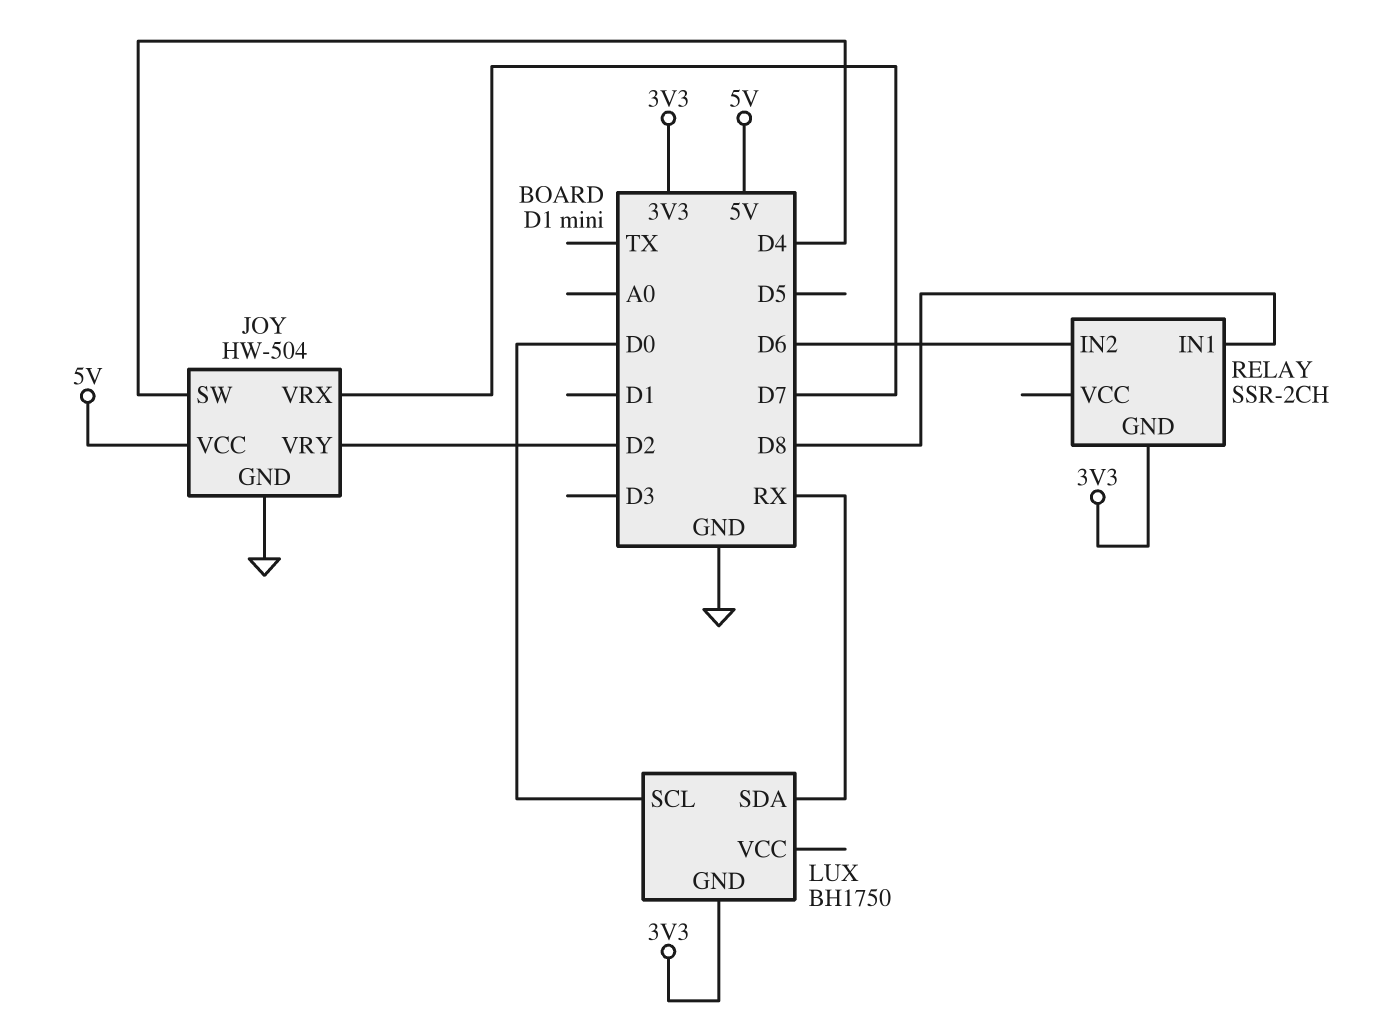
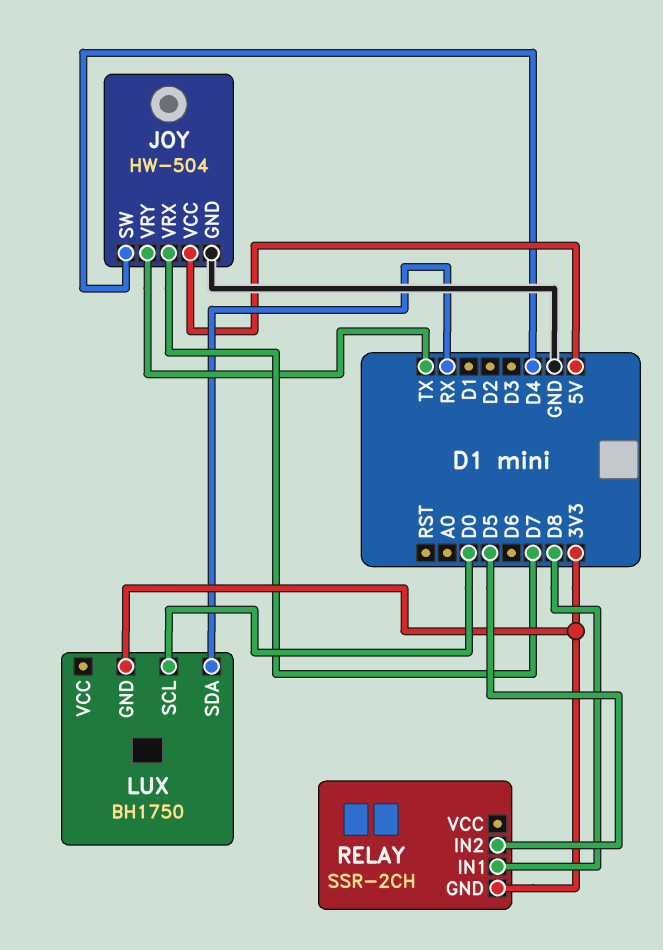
JOY pin VRY: D2 -> TX
RELAY pin IN2: D6 -> D5

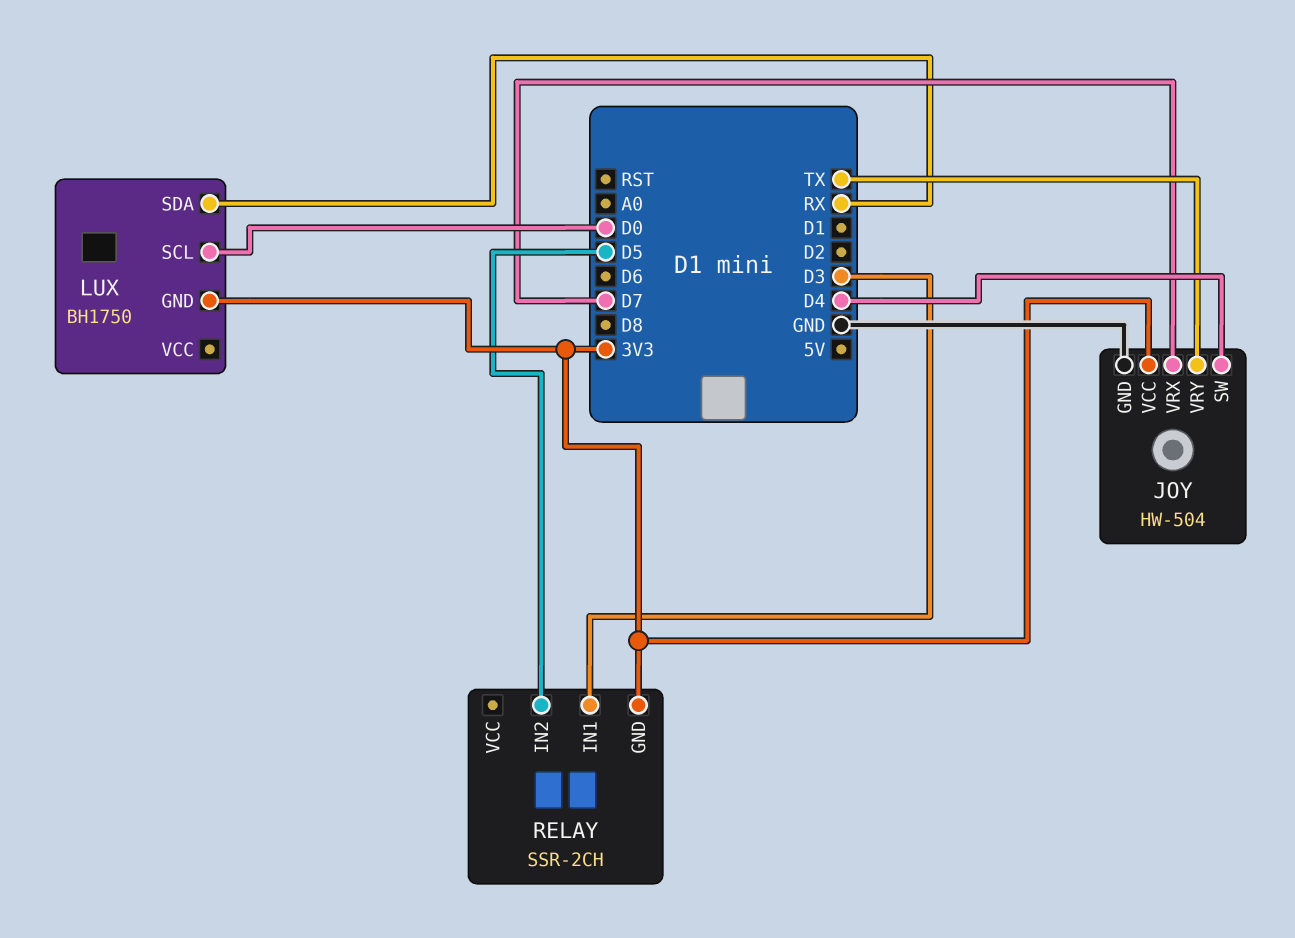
JOY pin VCC: 5V -> 3V3
RELAY pin IN1: D8 -> D3

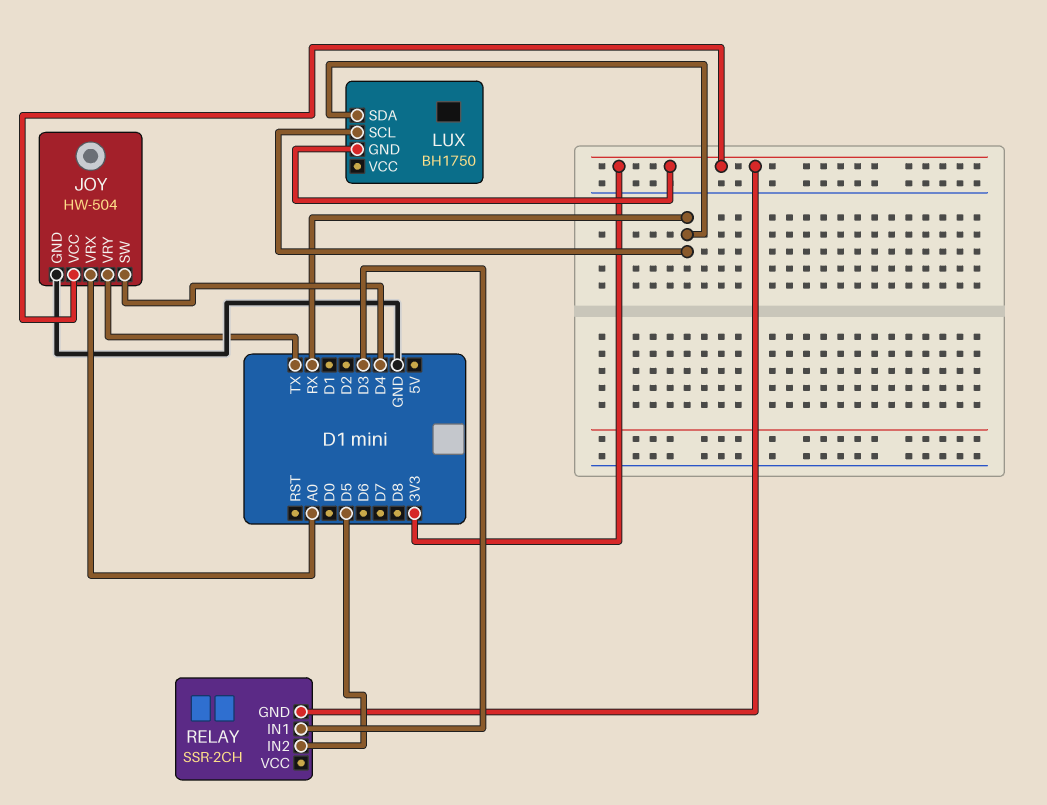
JOY pin VRX: D7 -> A0
LUX pin SCL: D0 -> RX

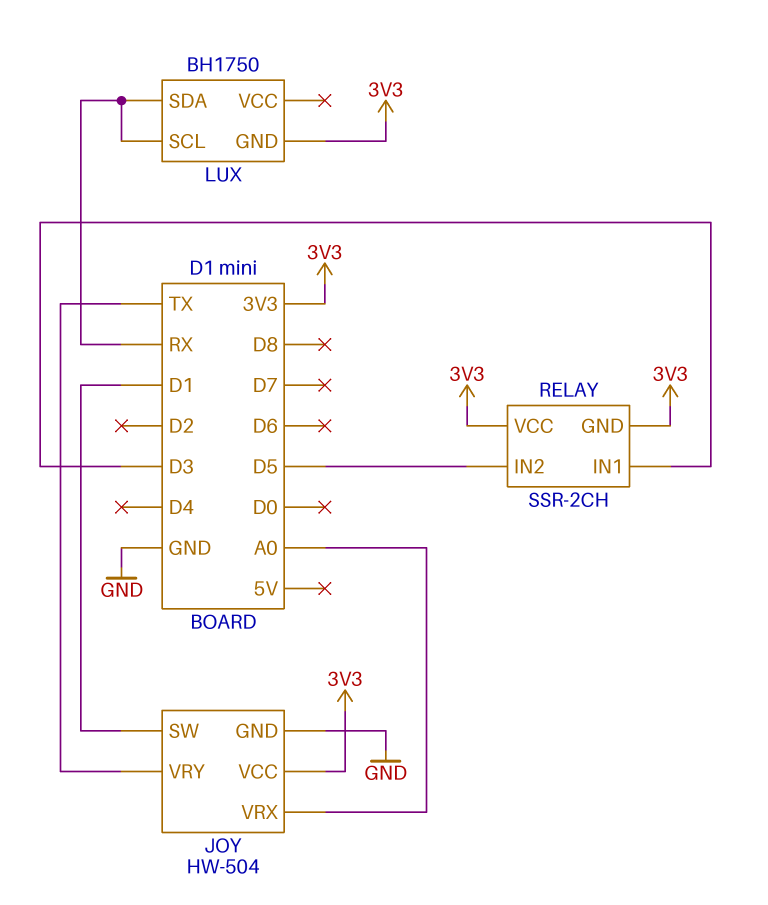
JOY pin SW: D4 -> D1
RELAY pin VCC: none -> 3V3

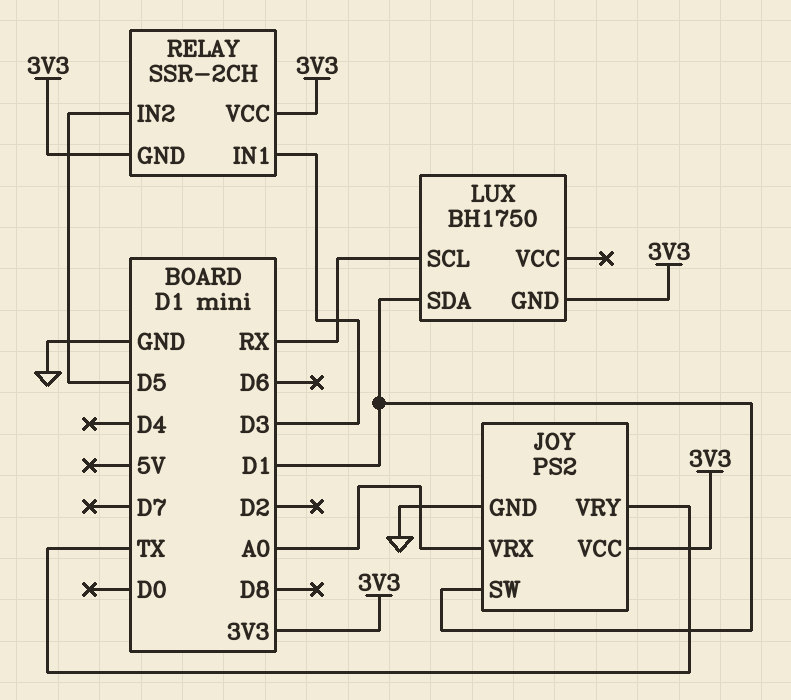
JOY: HW-504 -> PS2
LUX pin SDA: RX -> D1

